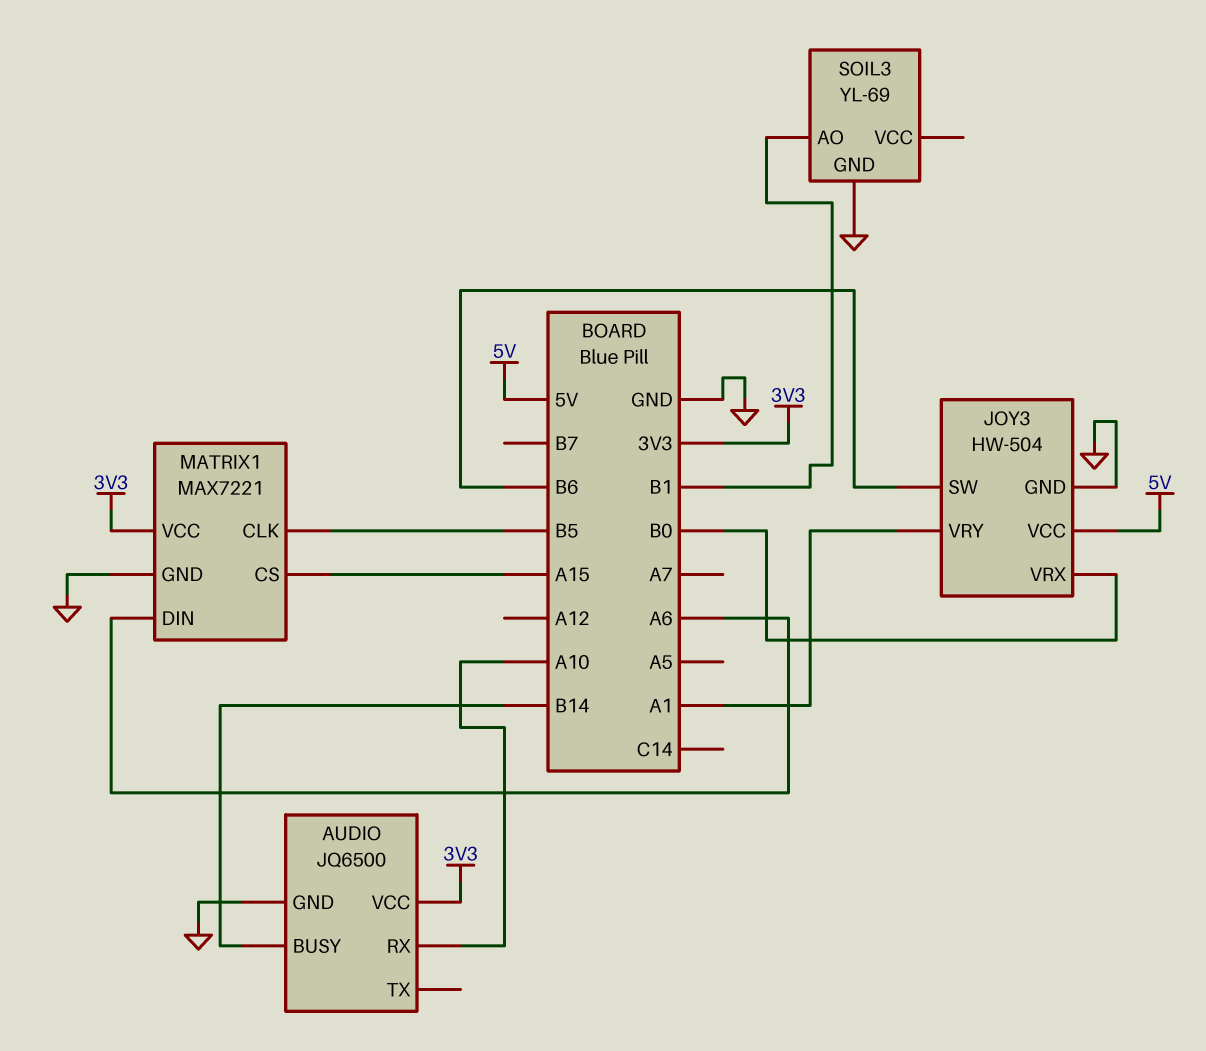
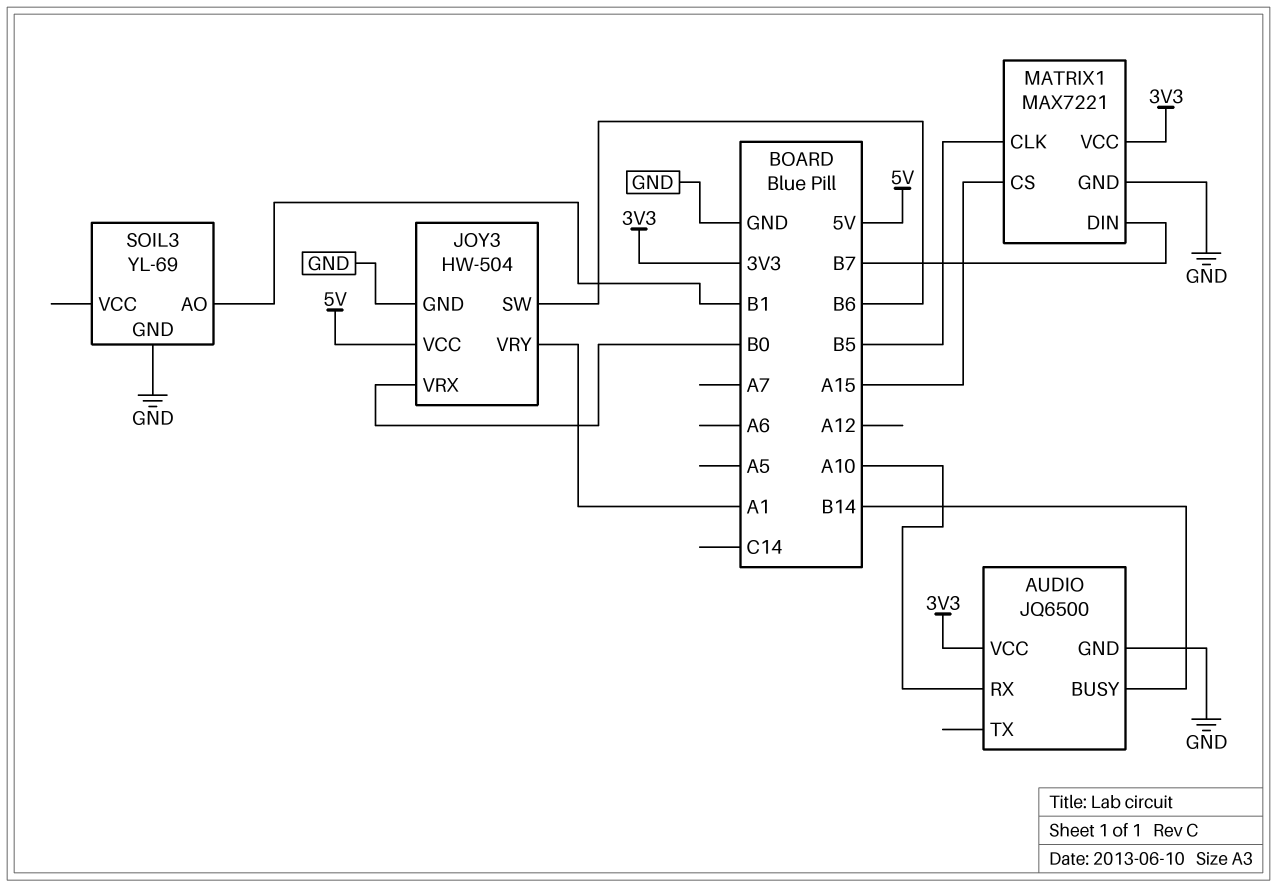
MATRIX1 pin DIN: A6 -> B7

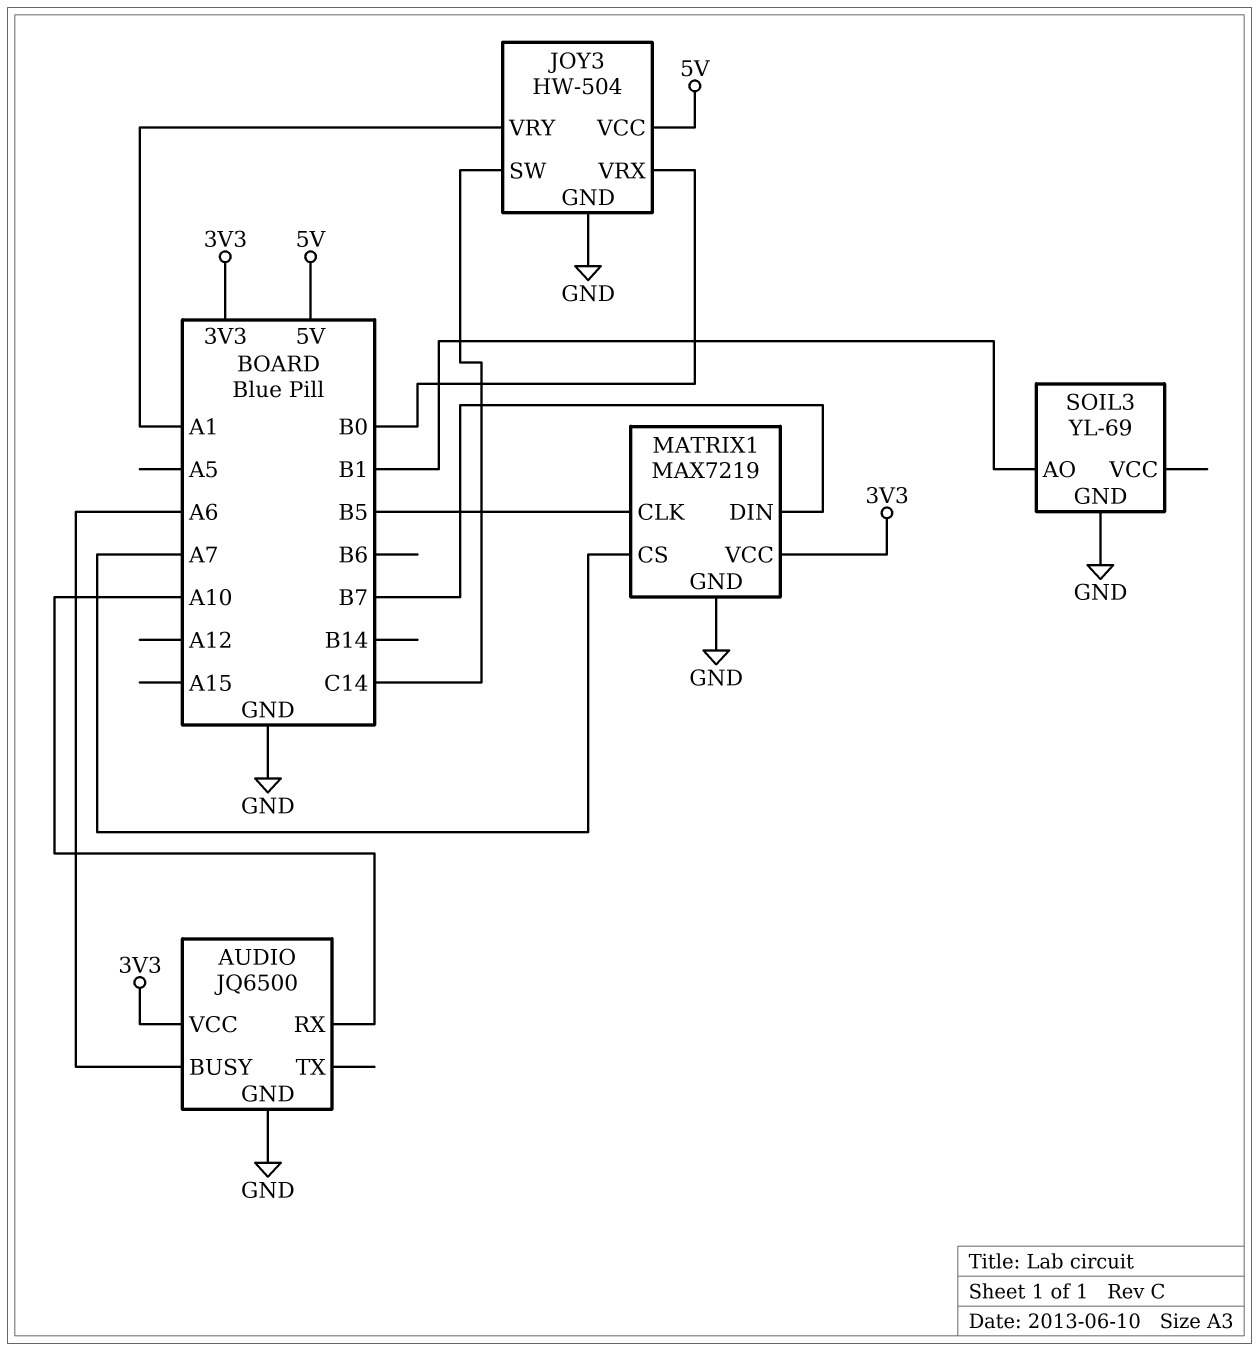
AUDIO pin BUSY: B14 -> A6
JOY3 pin SW: B6 -> C14
MATRIX1: MAX7221 -> MAX7219
MATRIX1 pin CS: A15 -> A7

